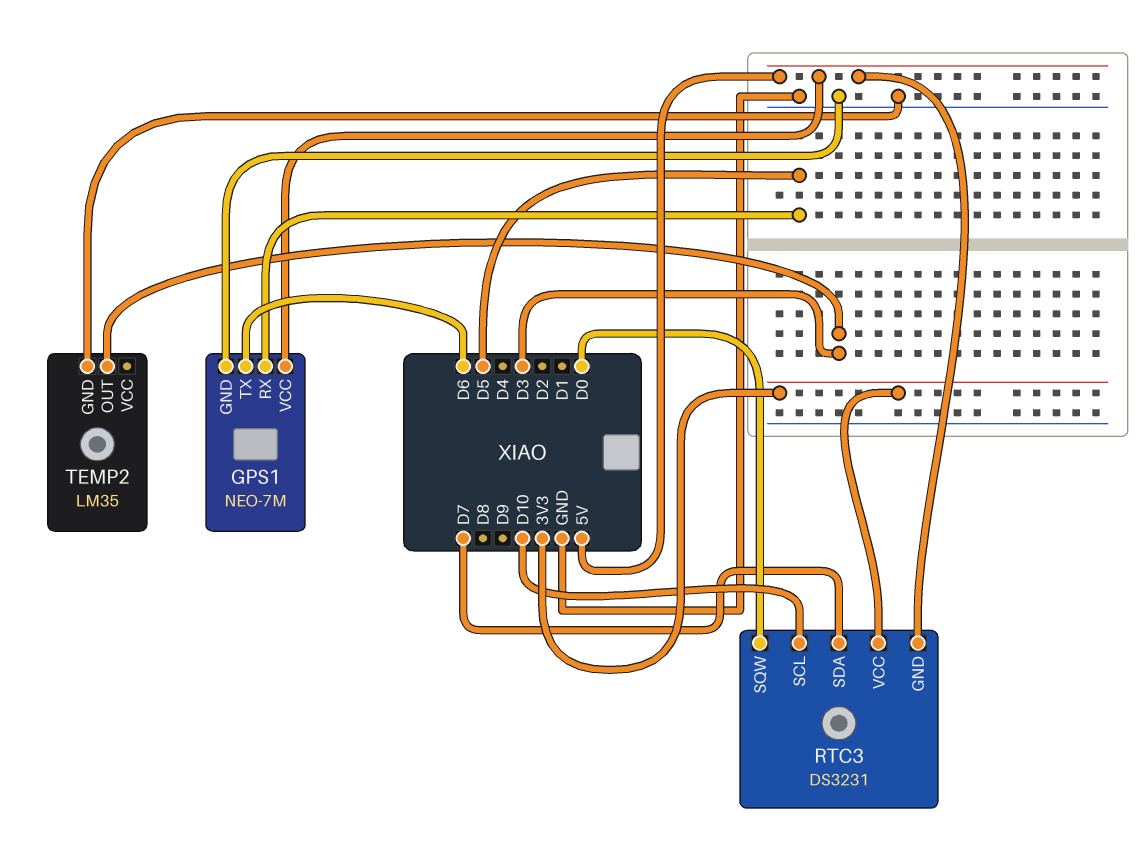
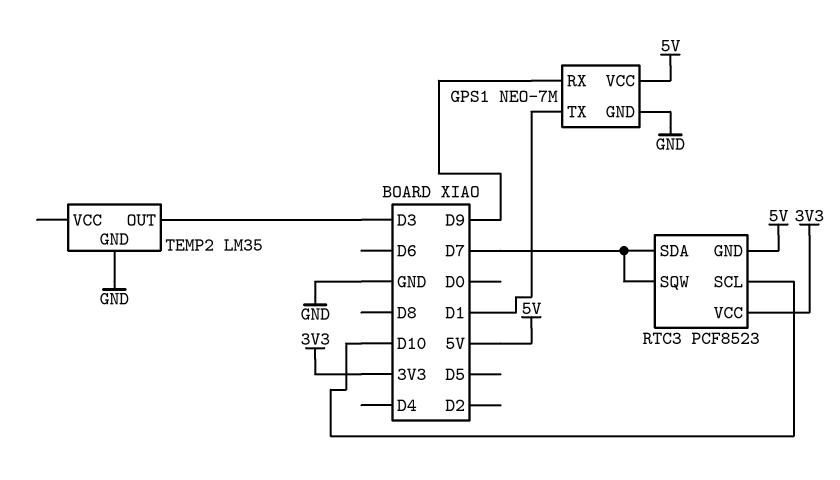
GPS1 pin RX: D5 -> D9
GPS1 pin TX: D6 -> D1
RTC3: DS3231 -> PCF8523
RTC3 pin SQW: D0 -> D7

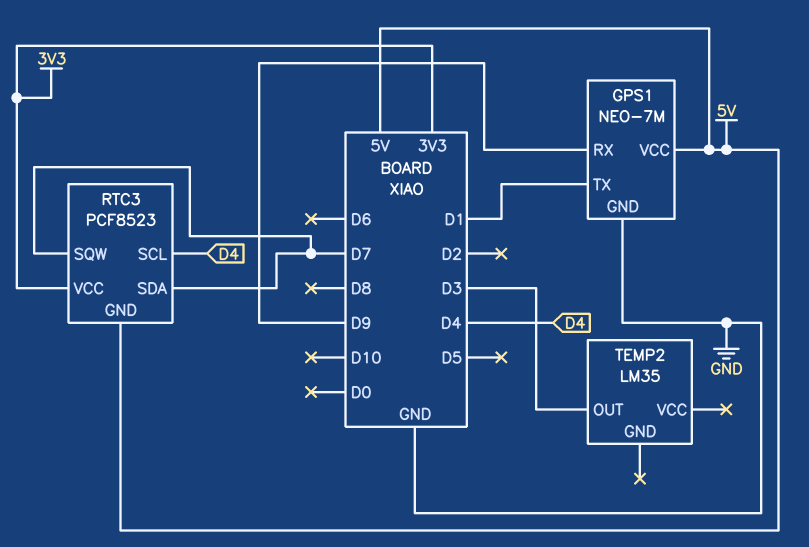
RTC3 pin SCL: D10 -> D4
TEMP2 pin GND: GND -> none

